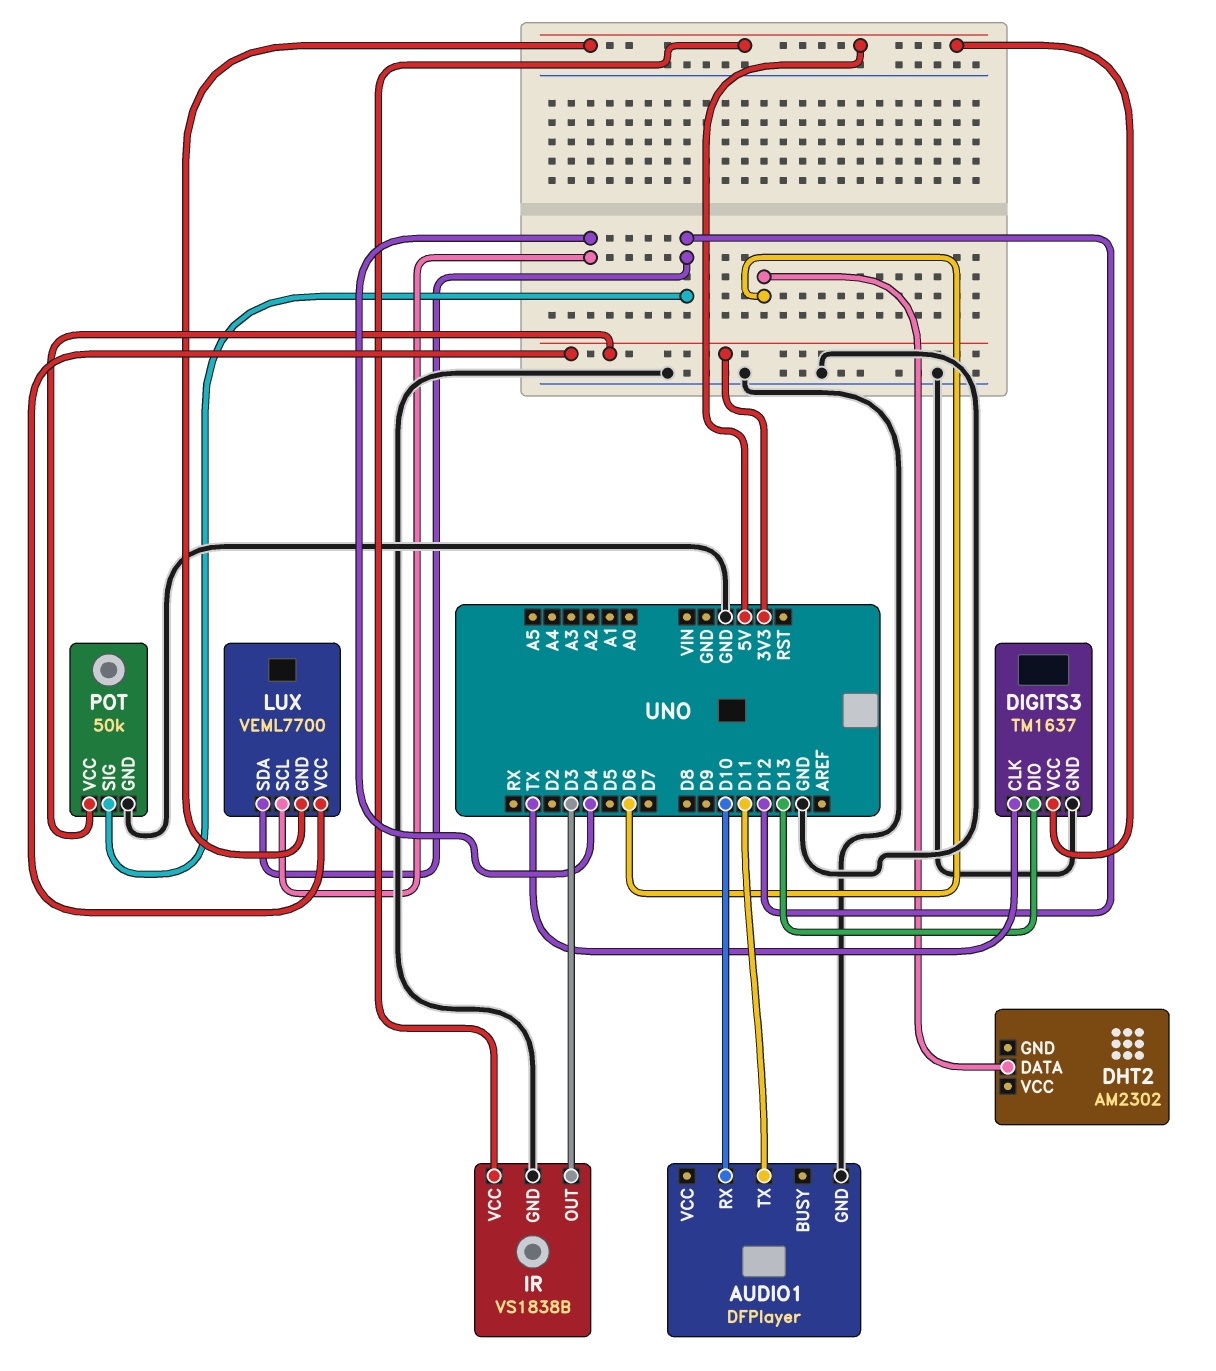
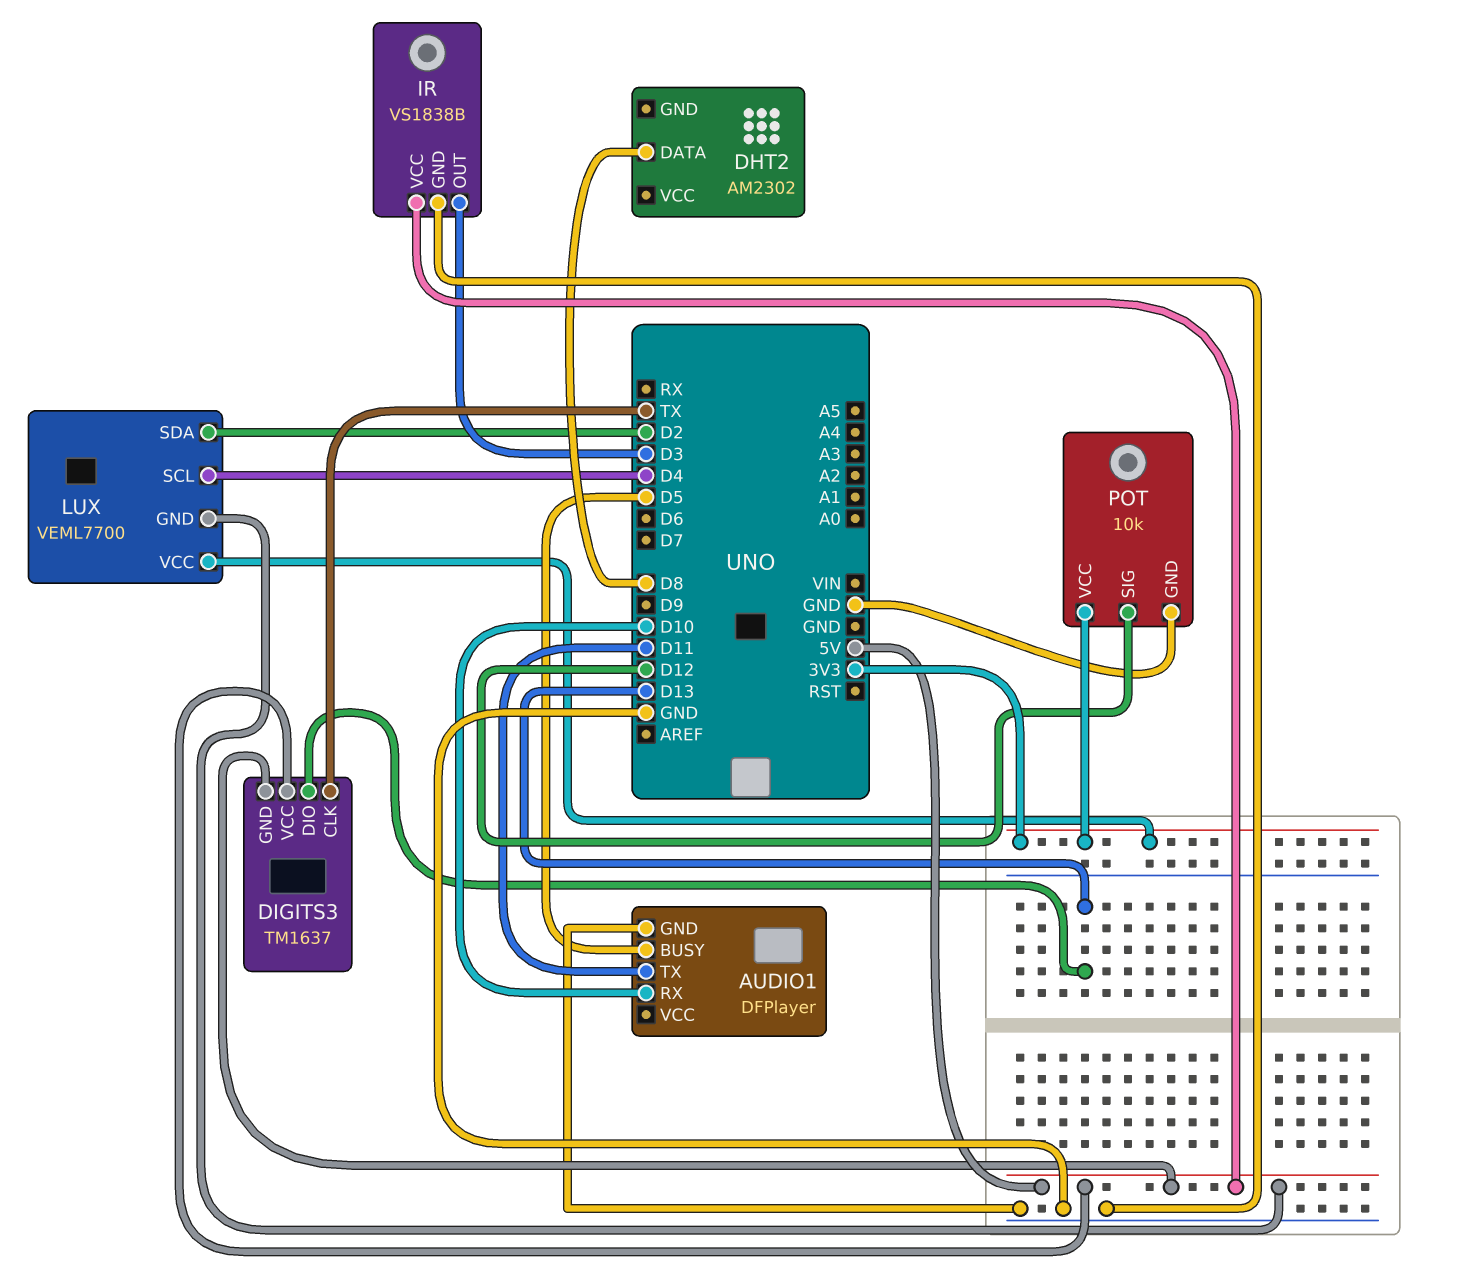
AUDIO1 pin BUSY: none -> D5
DHT2 pin DATA: D6 -> D8
DIGITS3 pin GND: GND -> 5V
LUX pin SDA: D12 -> D2
POT: 50k -> 10k

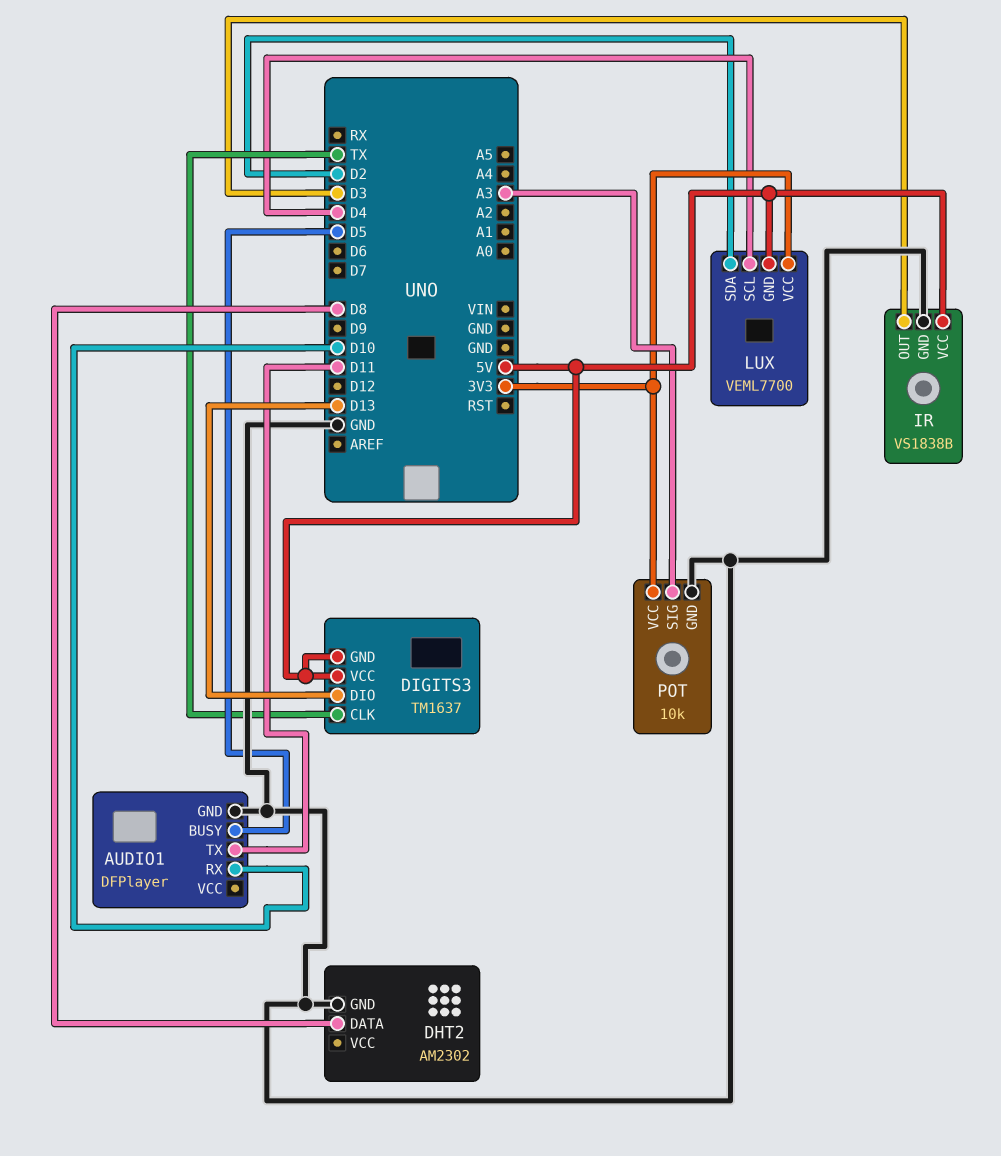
DHT2 pin GND: none -> GND
POT pin SIG: D12 -> A3

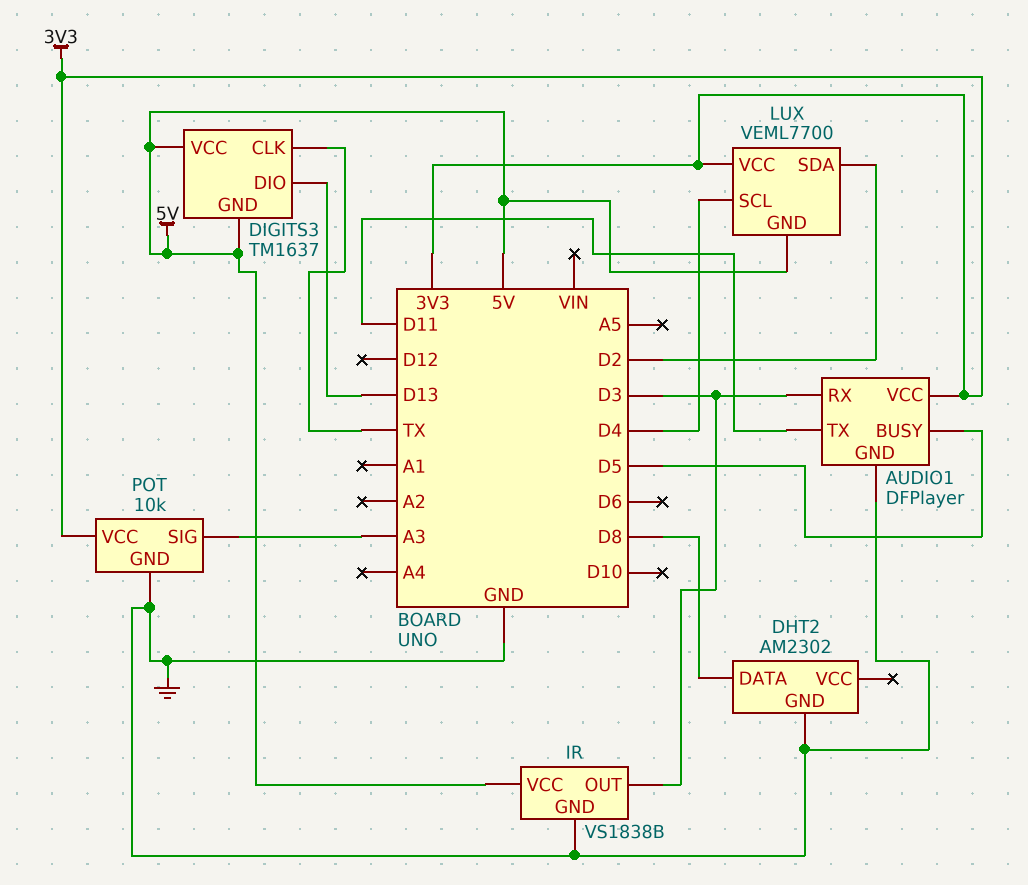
AUDIO1 pin RX: D10 -> D3
AUDIO1 pin VCC: none -> 3V3

